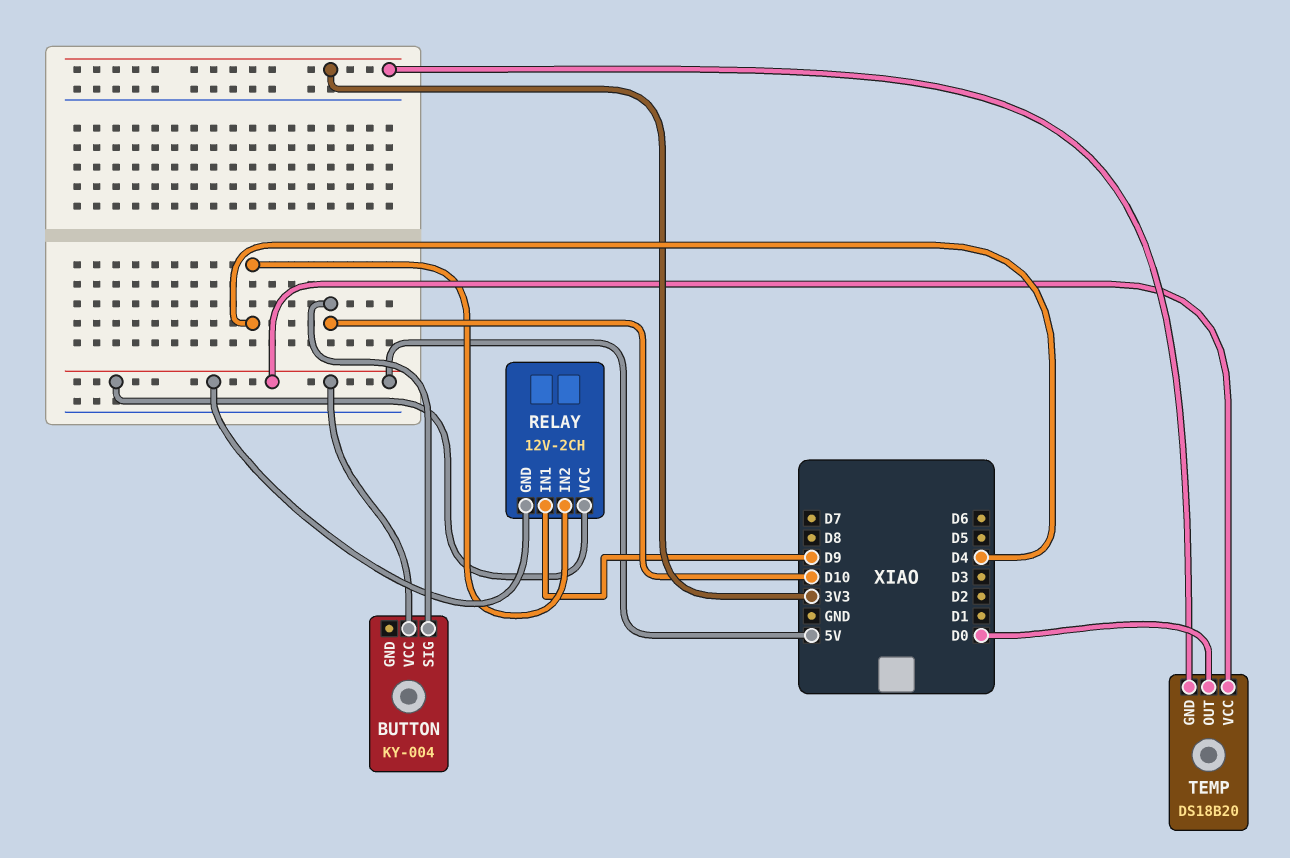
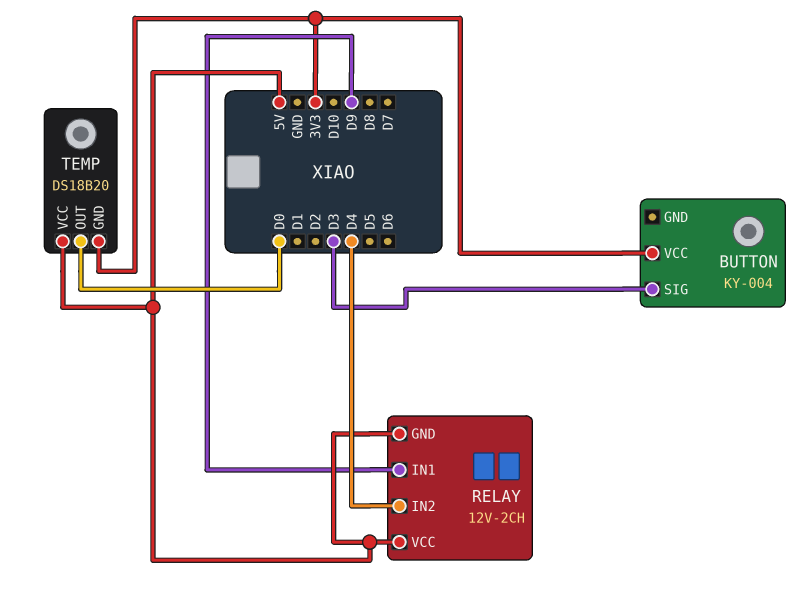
BUTTON pin SIG: D10 -> D3
BUTTON pin VCC: 5V -> 3V3

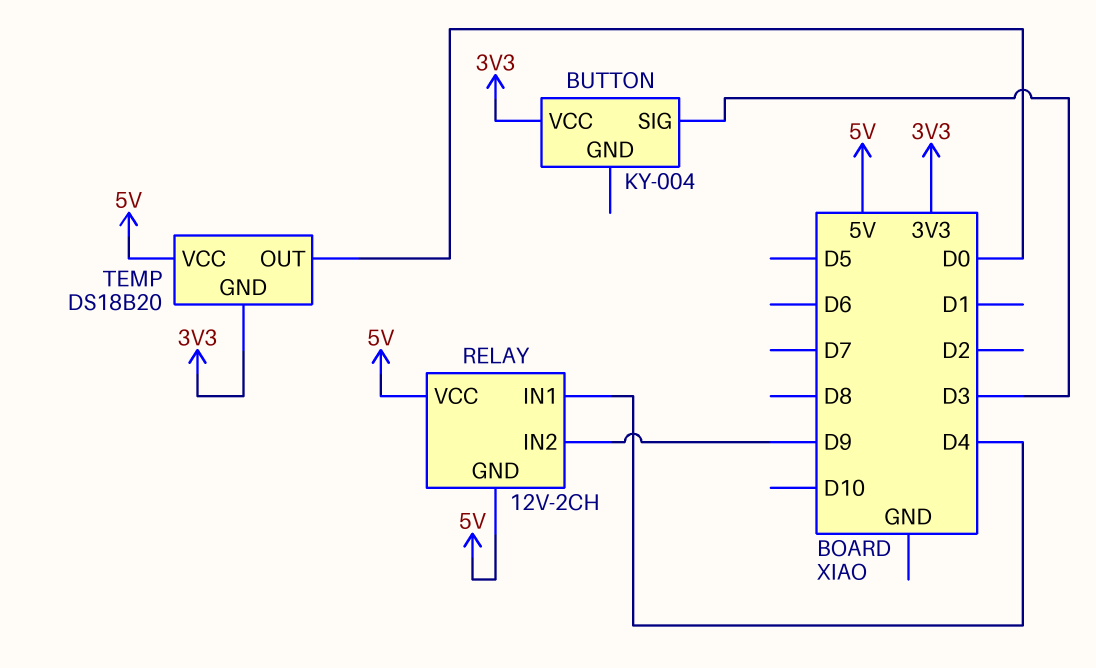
RELAY pin IN1: D9 -> D4
RELAY pin IN2: D4 -> D9

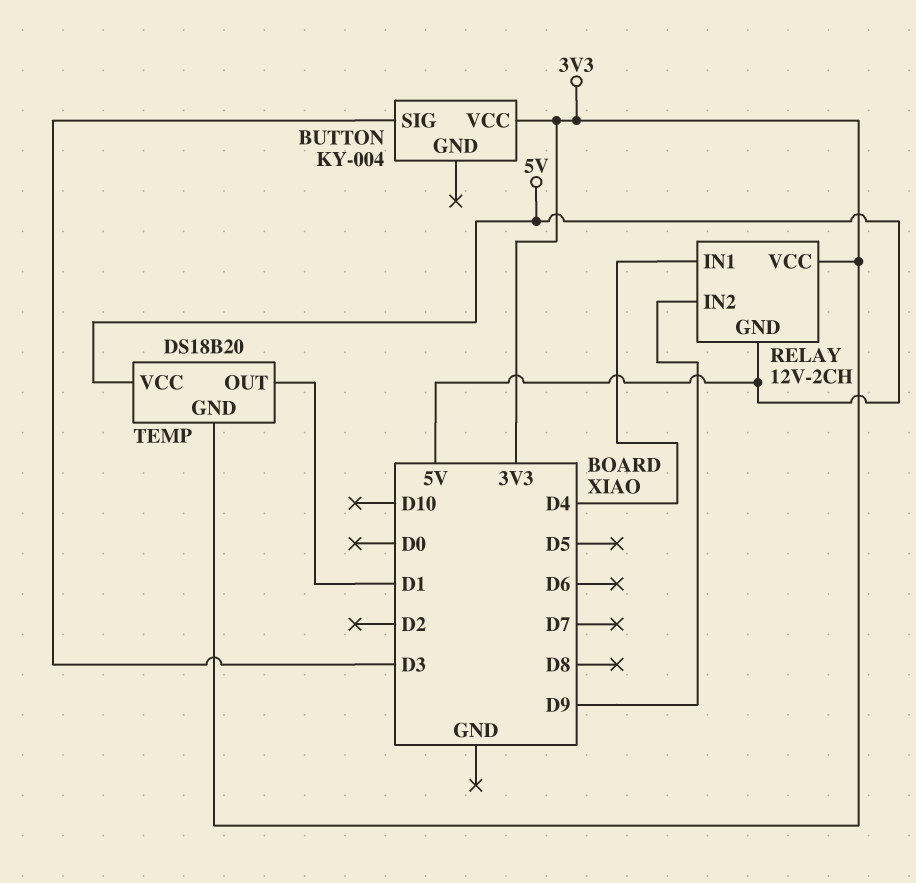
RELAY pin VCC: 5V -> 3V3
TEMP pin OUT: D0 -> D1

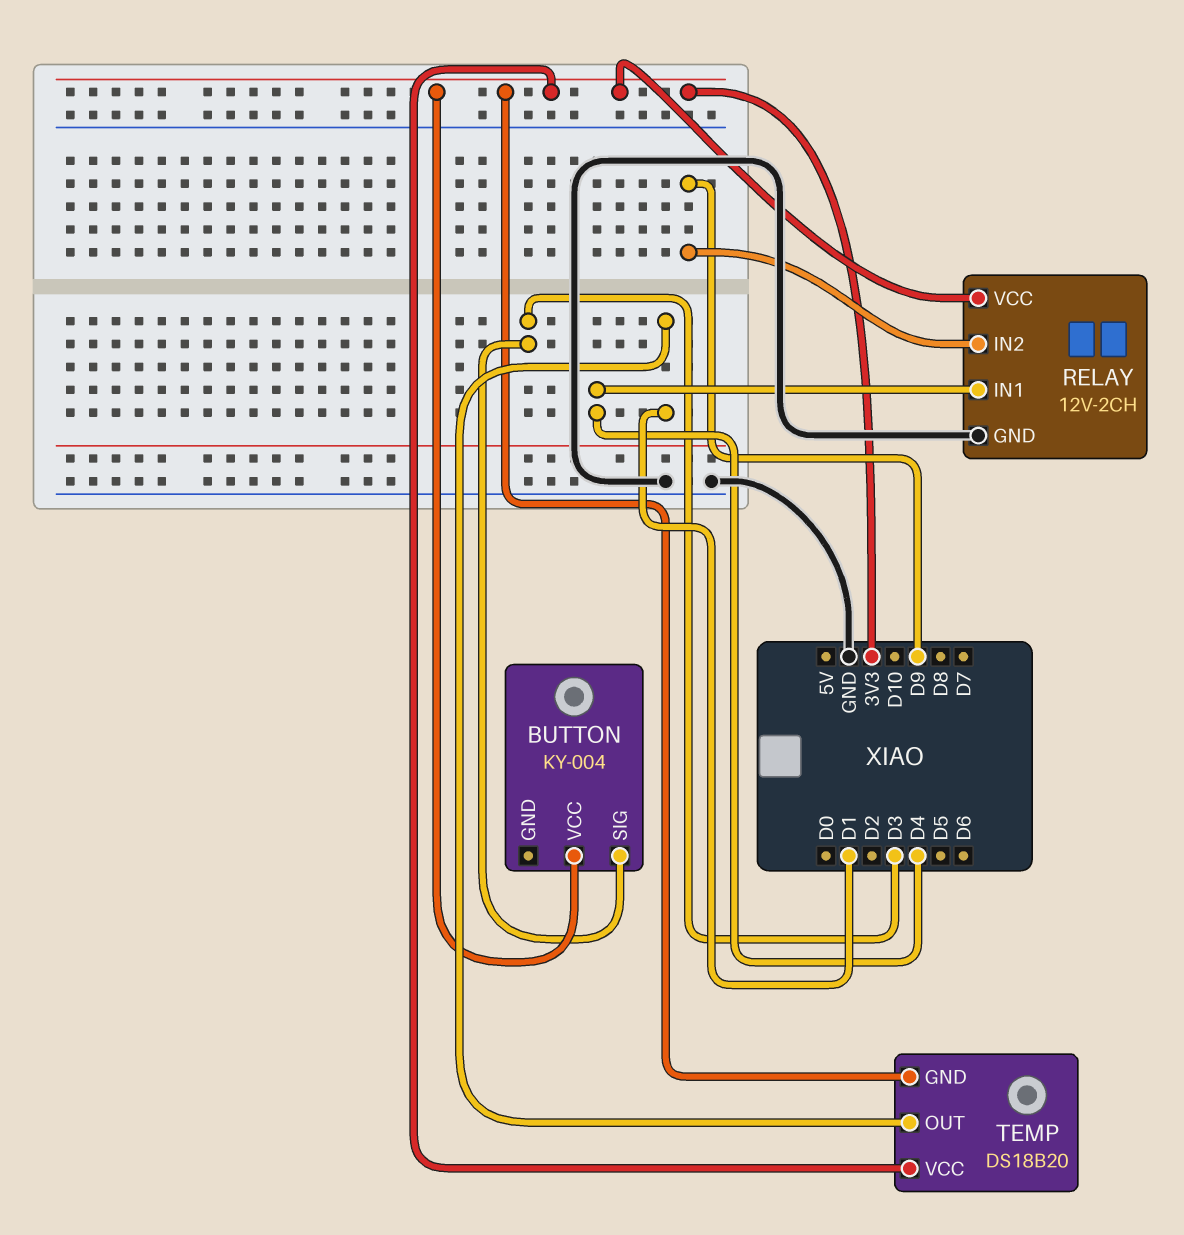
RELAY pin GND: 5V -> GND
TEMP pin VCC: 5V -> 3V3

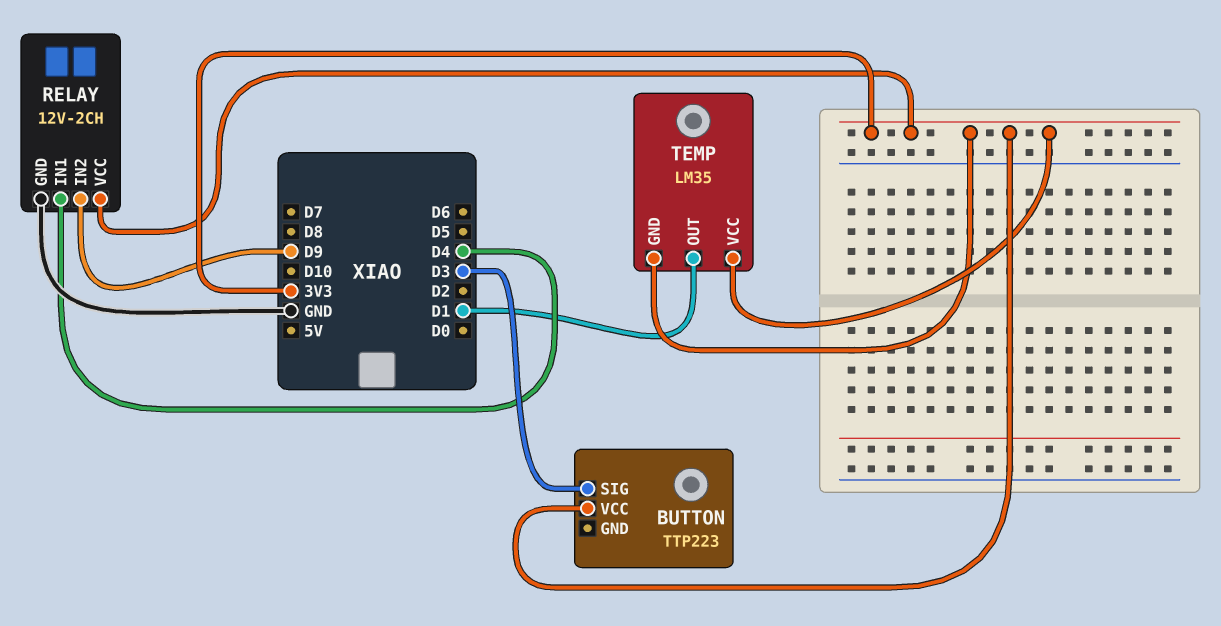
BUTTON: KY-004 -> TTP223
TEMP: DS18B20 -> LM35

